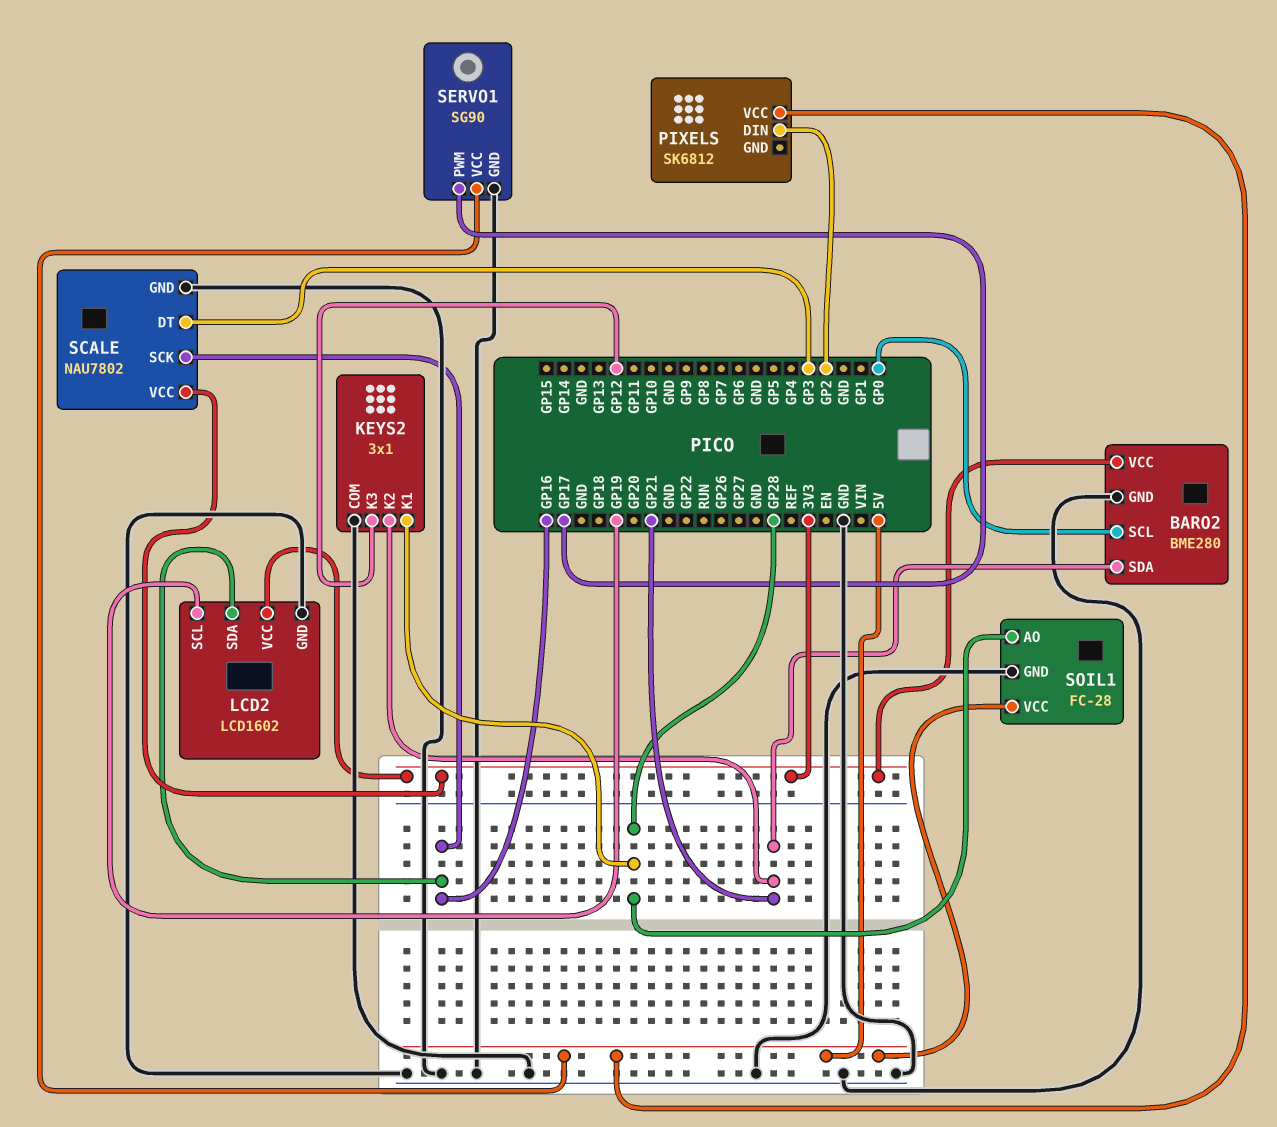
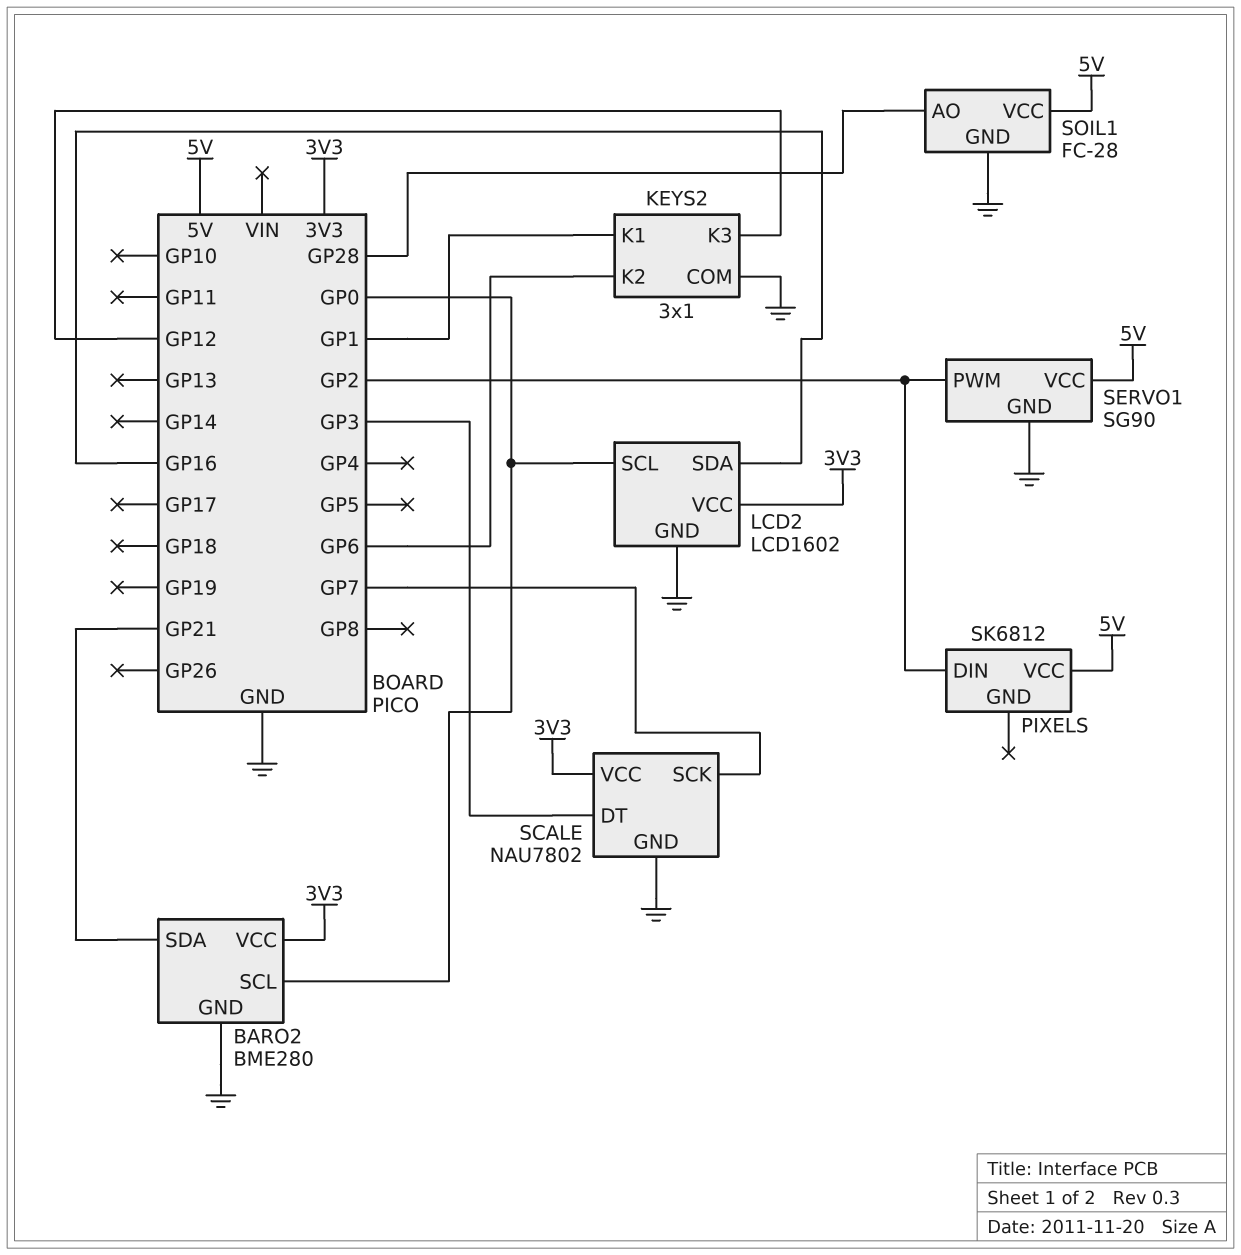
KEYS2 pin K1: GP28 -> GP1
KEYS2 pin K2: GP21 -> GP6
LCD2 pin SCL: GP19 -> GP0
SCALE pin SCK: GP16 -> GP7
SERVO1 pin PWM: GP17 -> GP2

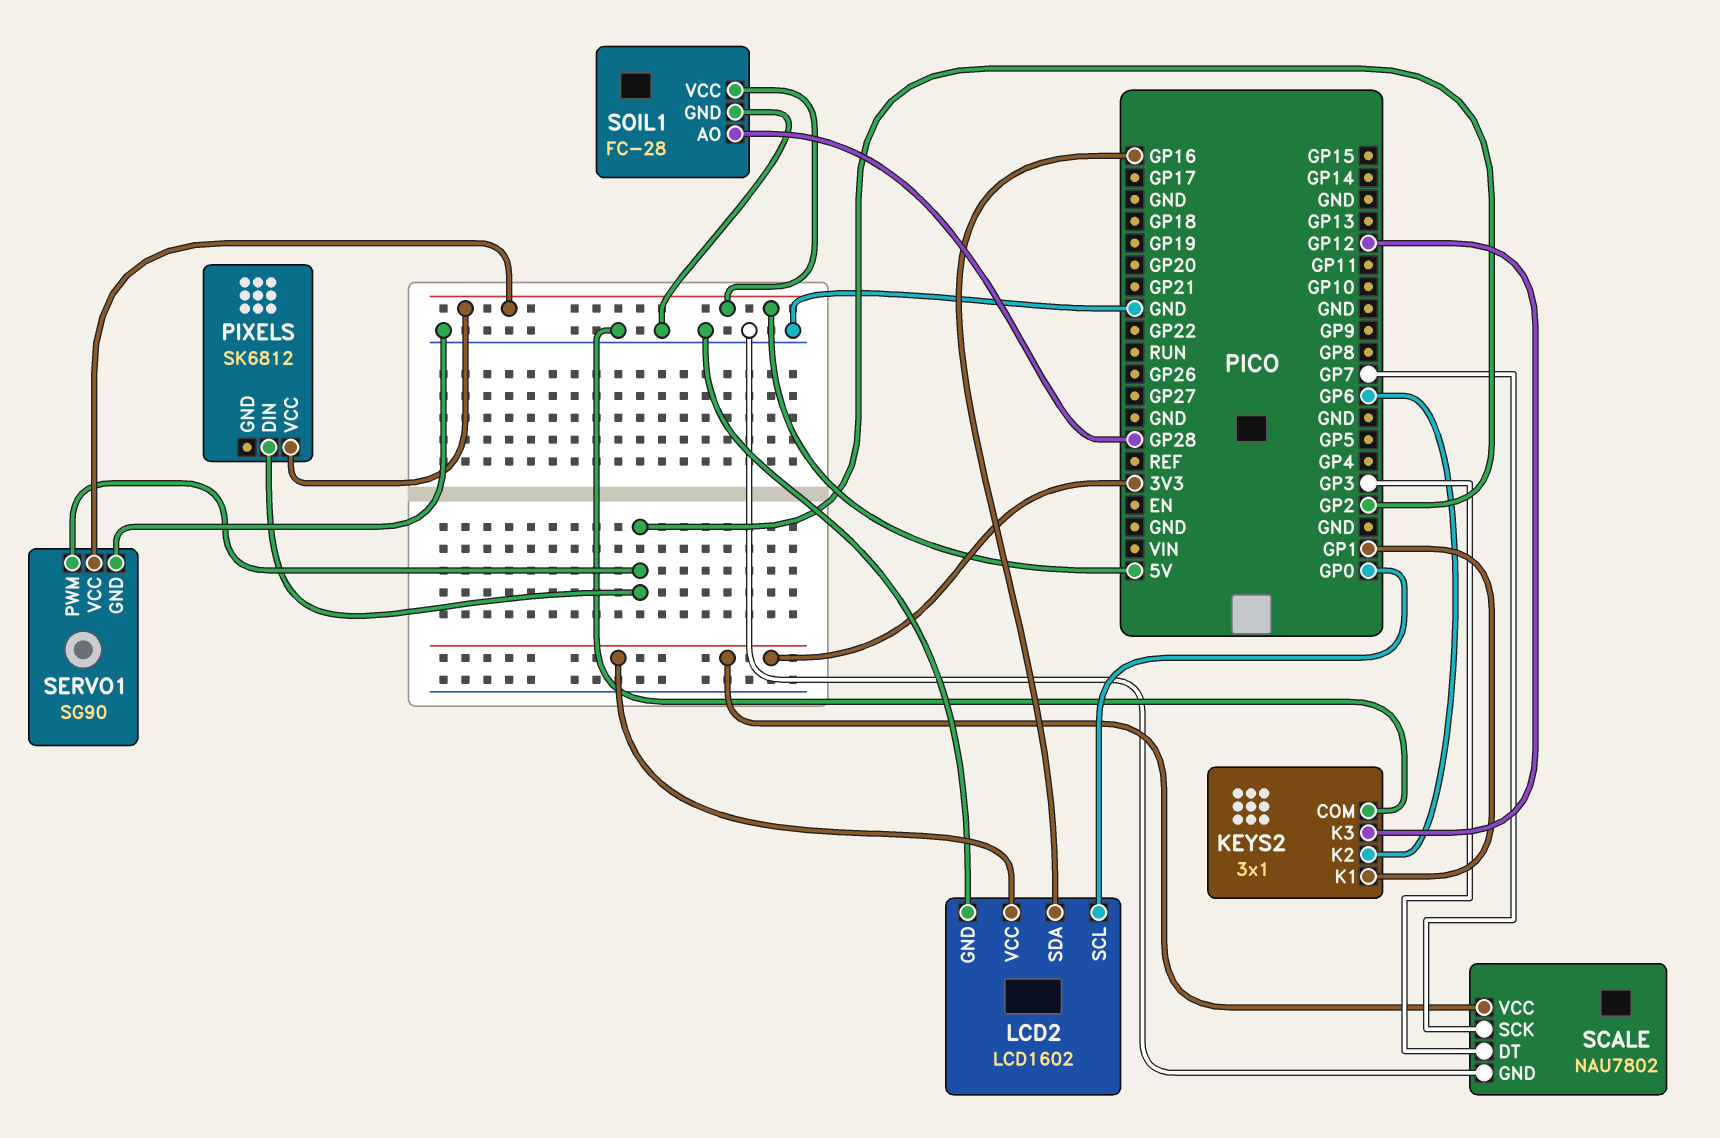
BARO2: BME280 -> none
BARO2 pin GND: GND -> none
BARO2 pin SCL: GP0 -> none
BARO2 pin SDA: GP21 -> none
BARO2 pin VCC: 3V3 -> none

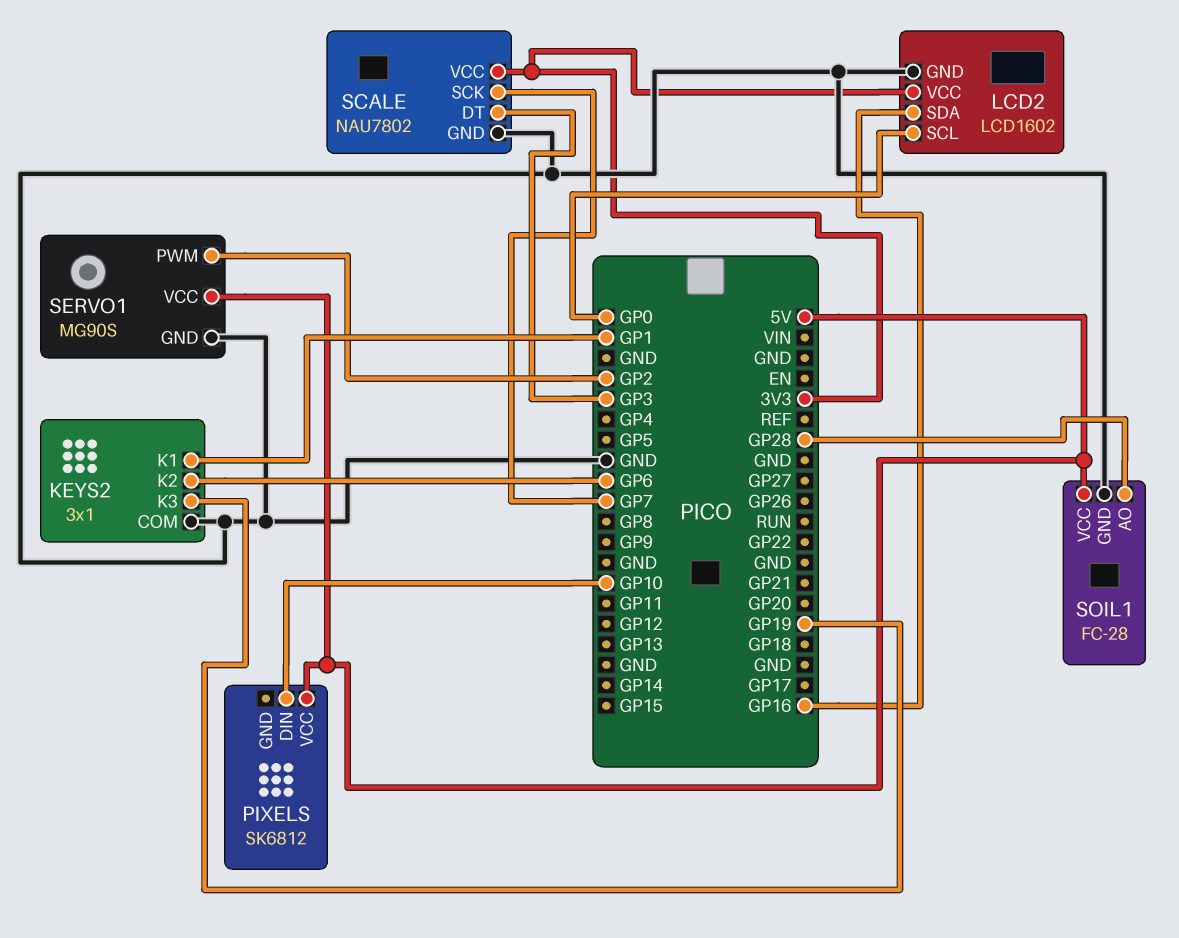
KEYS2 pin K3: GP12 -> GP19
PIXELS pin DIN: GP2 -> GP10
SERVO1: SG90 -> MG90S

